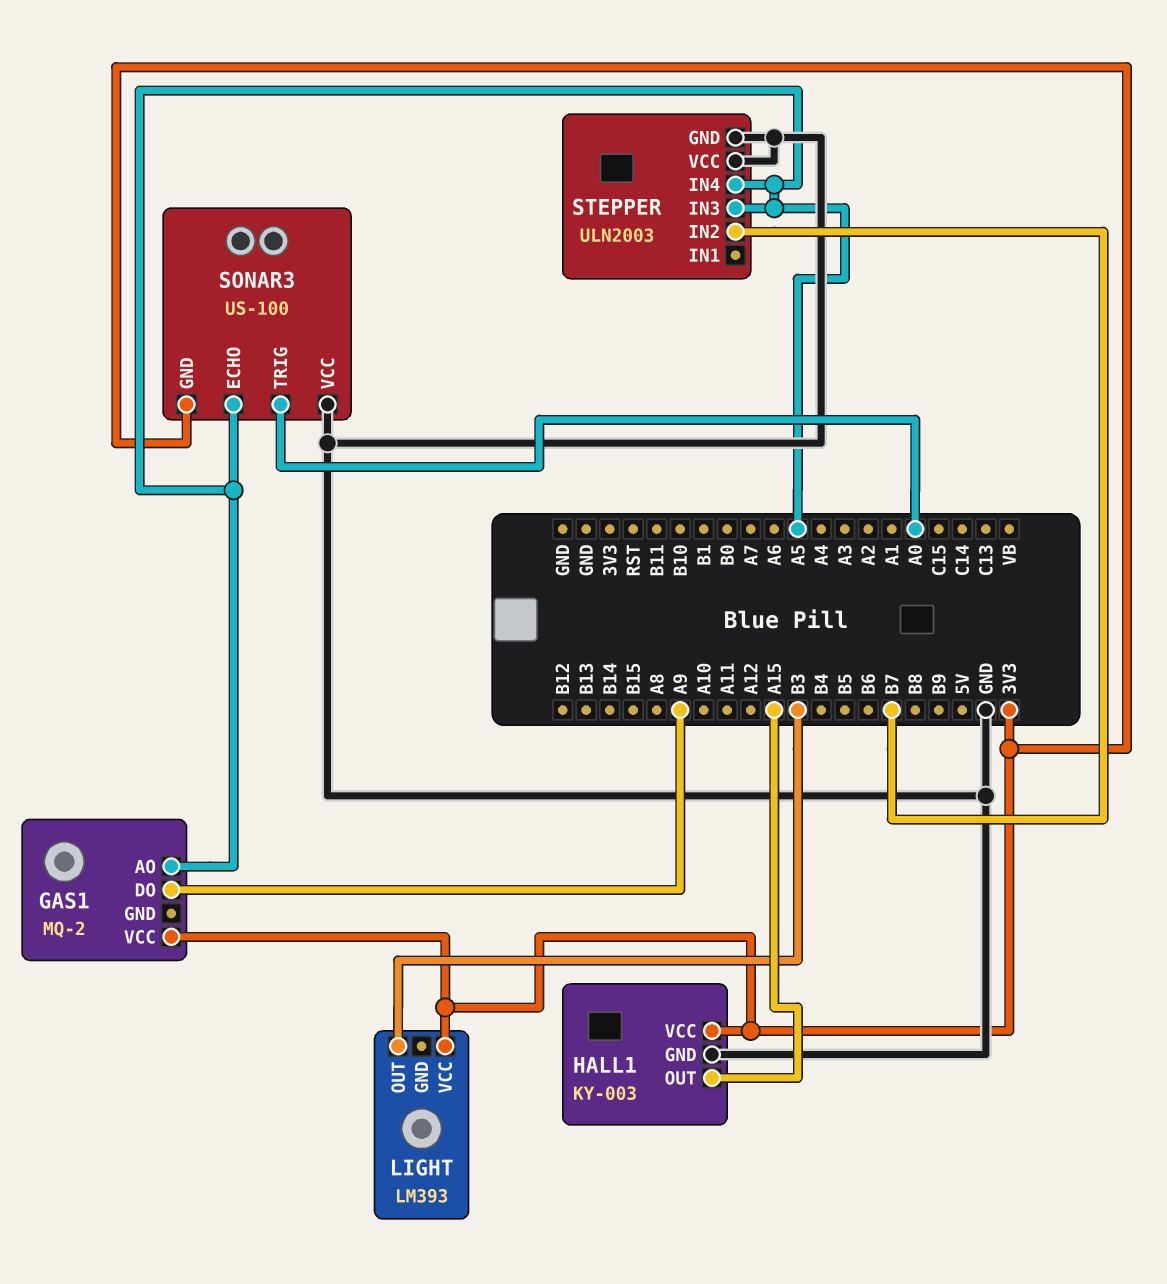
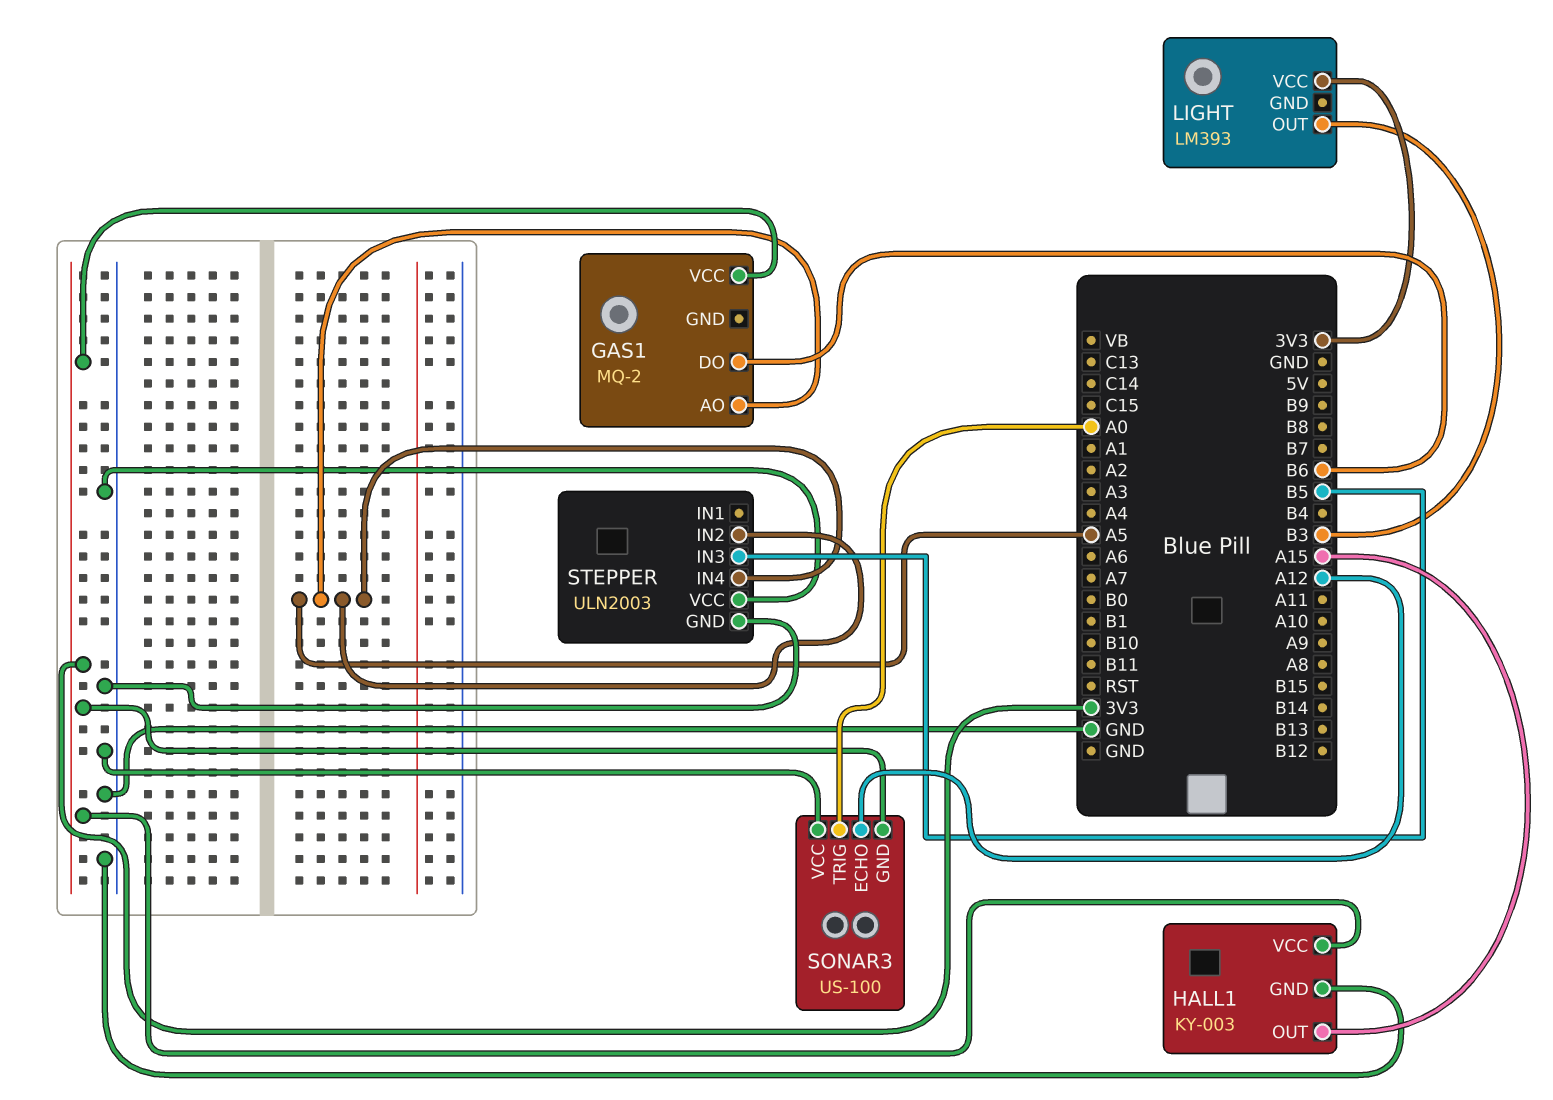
GAS1 pin DO: A9 -> B6
SONAR3 pin ECHO: A5 -> A12
STEPPER pin IN2: B7 -> A5
STEPPER pin IN3: A5 -> B5

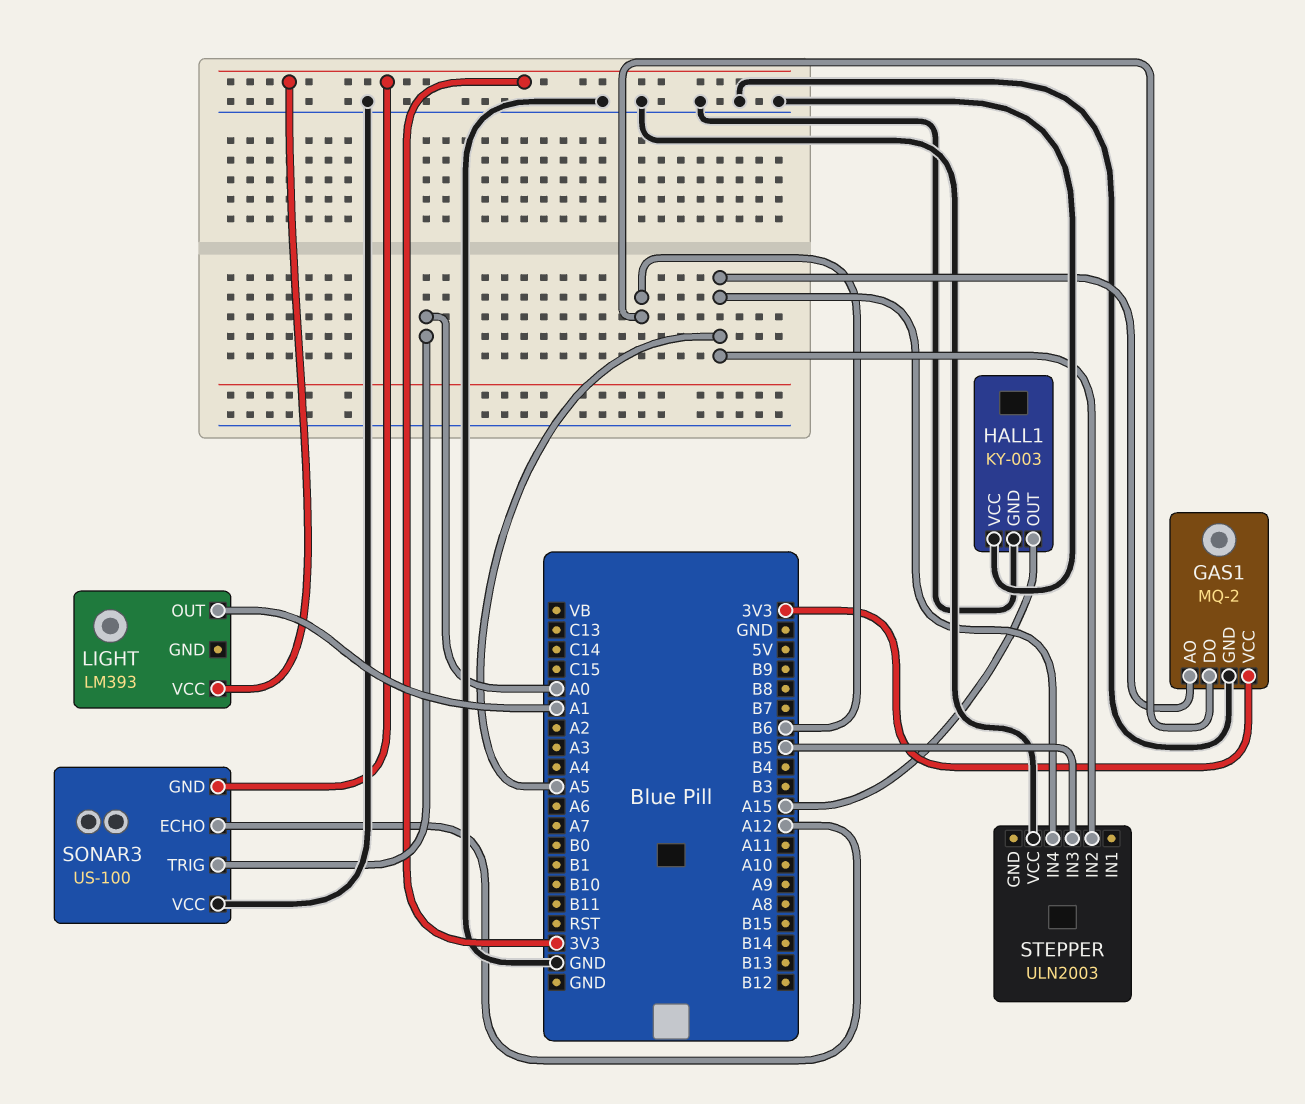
GAS1 pin GND: none -> GND
HALL1 pin VCC: 3V3 -> GND
LIGHT pin OUT: B3 -> A1
STEPPER pin GND: GND -> none

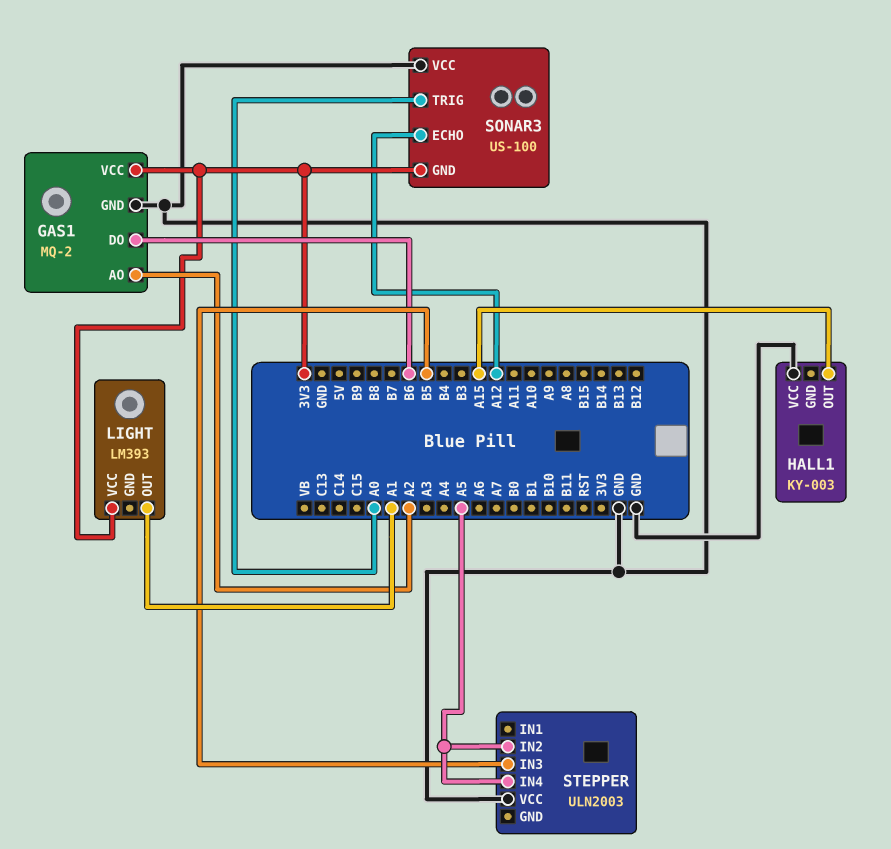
GAS1 pin AO: A5 -> A2
HALL1 pin GND: GND -> none

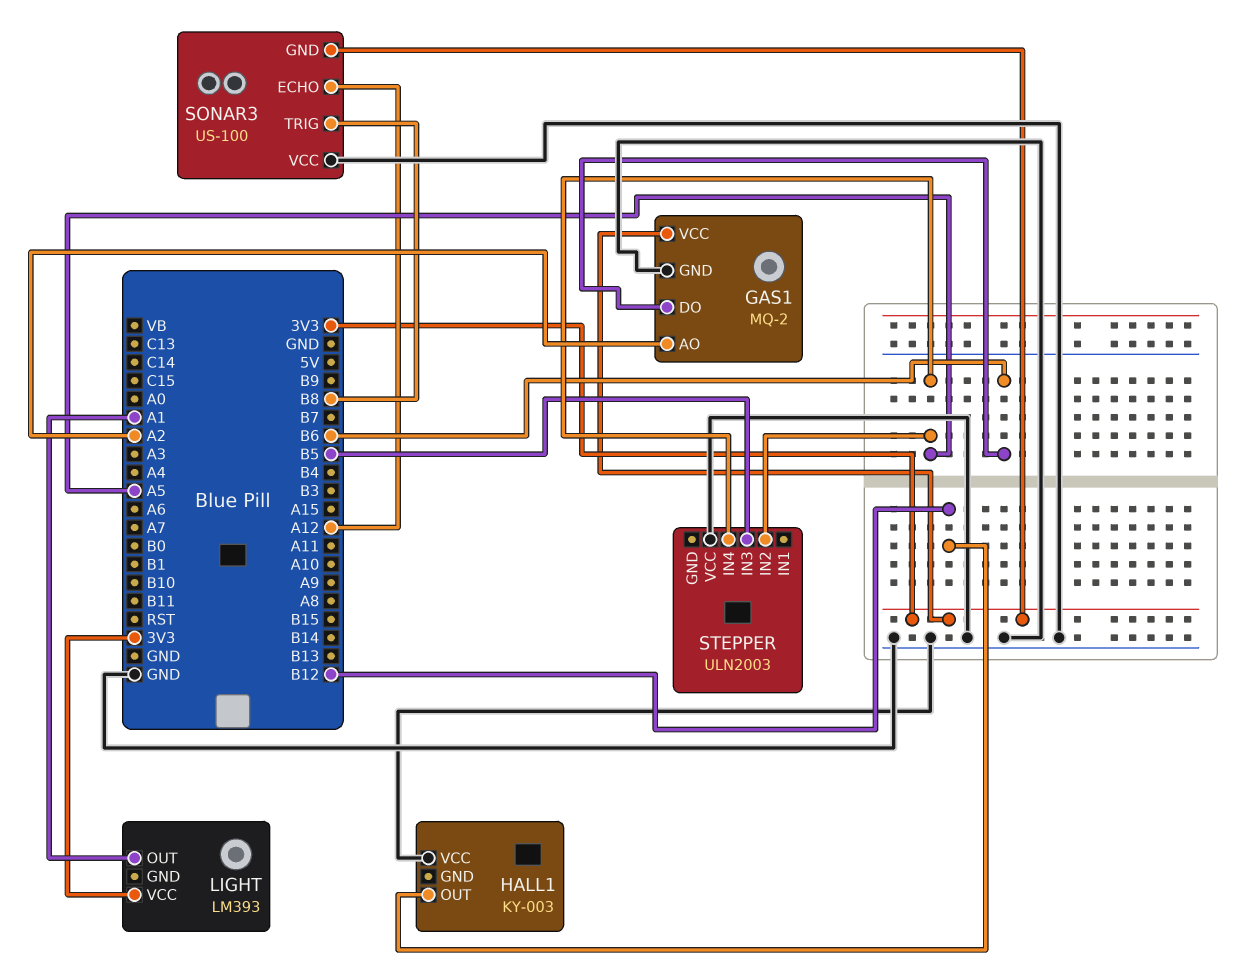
HALL1 pin OUT: A15 -> B12
SONAR3 pin TRIG: A0 -> B8

